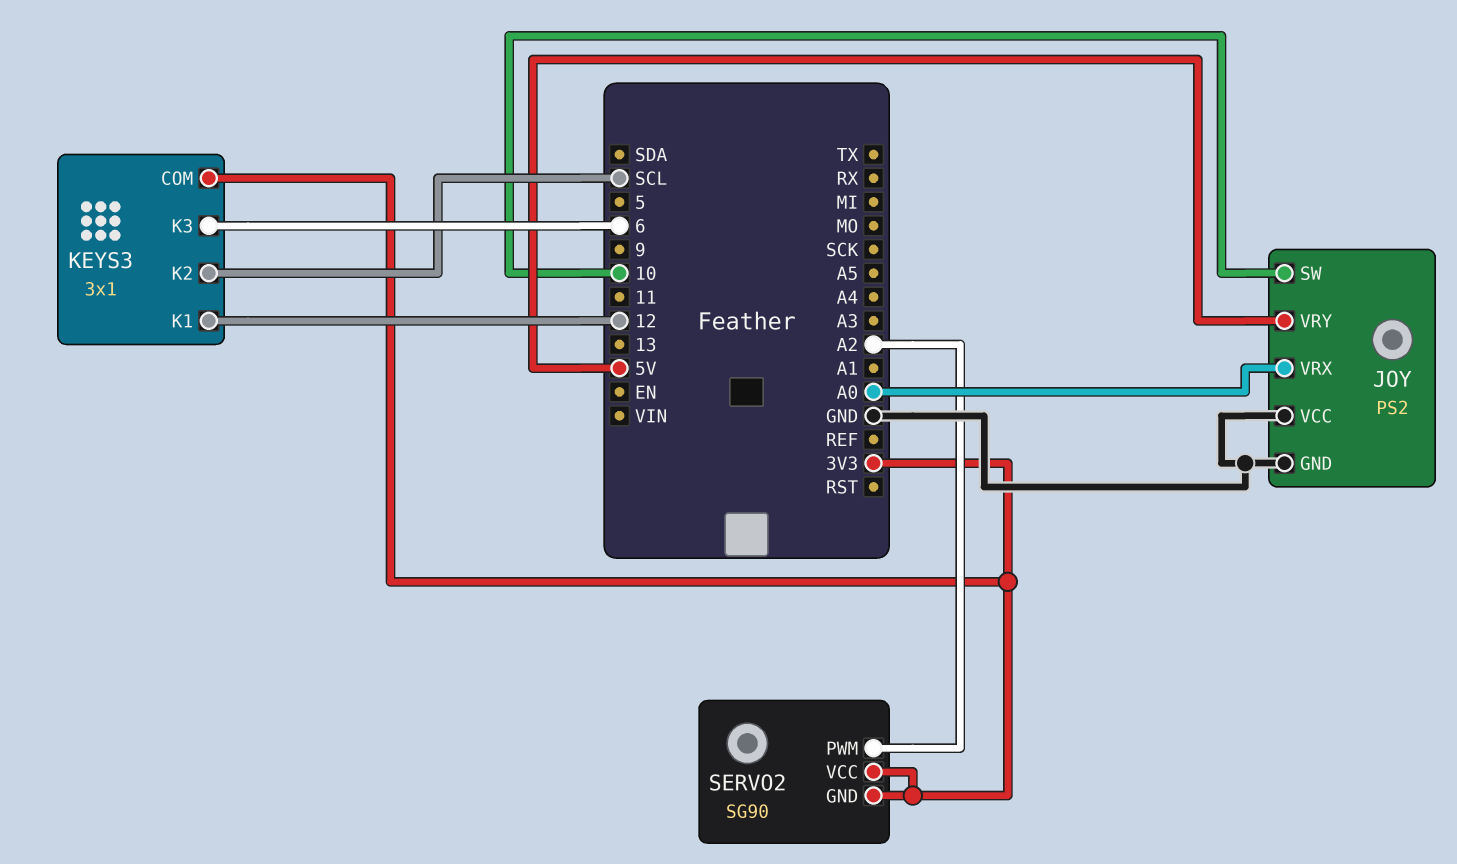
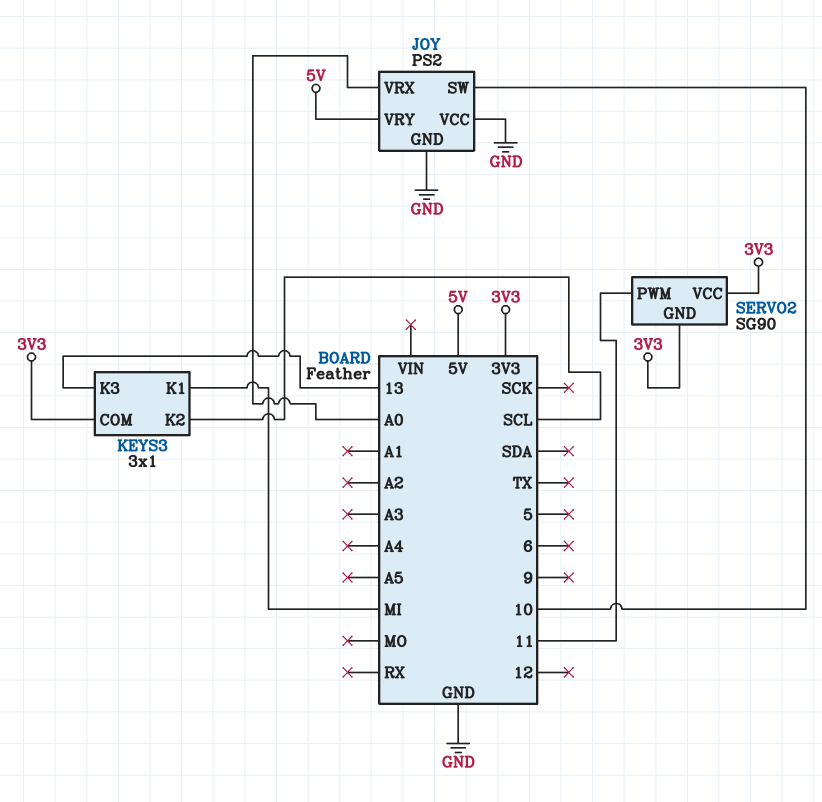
KEYS3 pin K1: 12 -> MI
KEYS3 pin K3: 6 -> 13
SERVO2 pin PWM: A2 -> 11

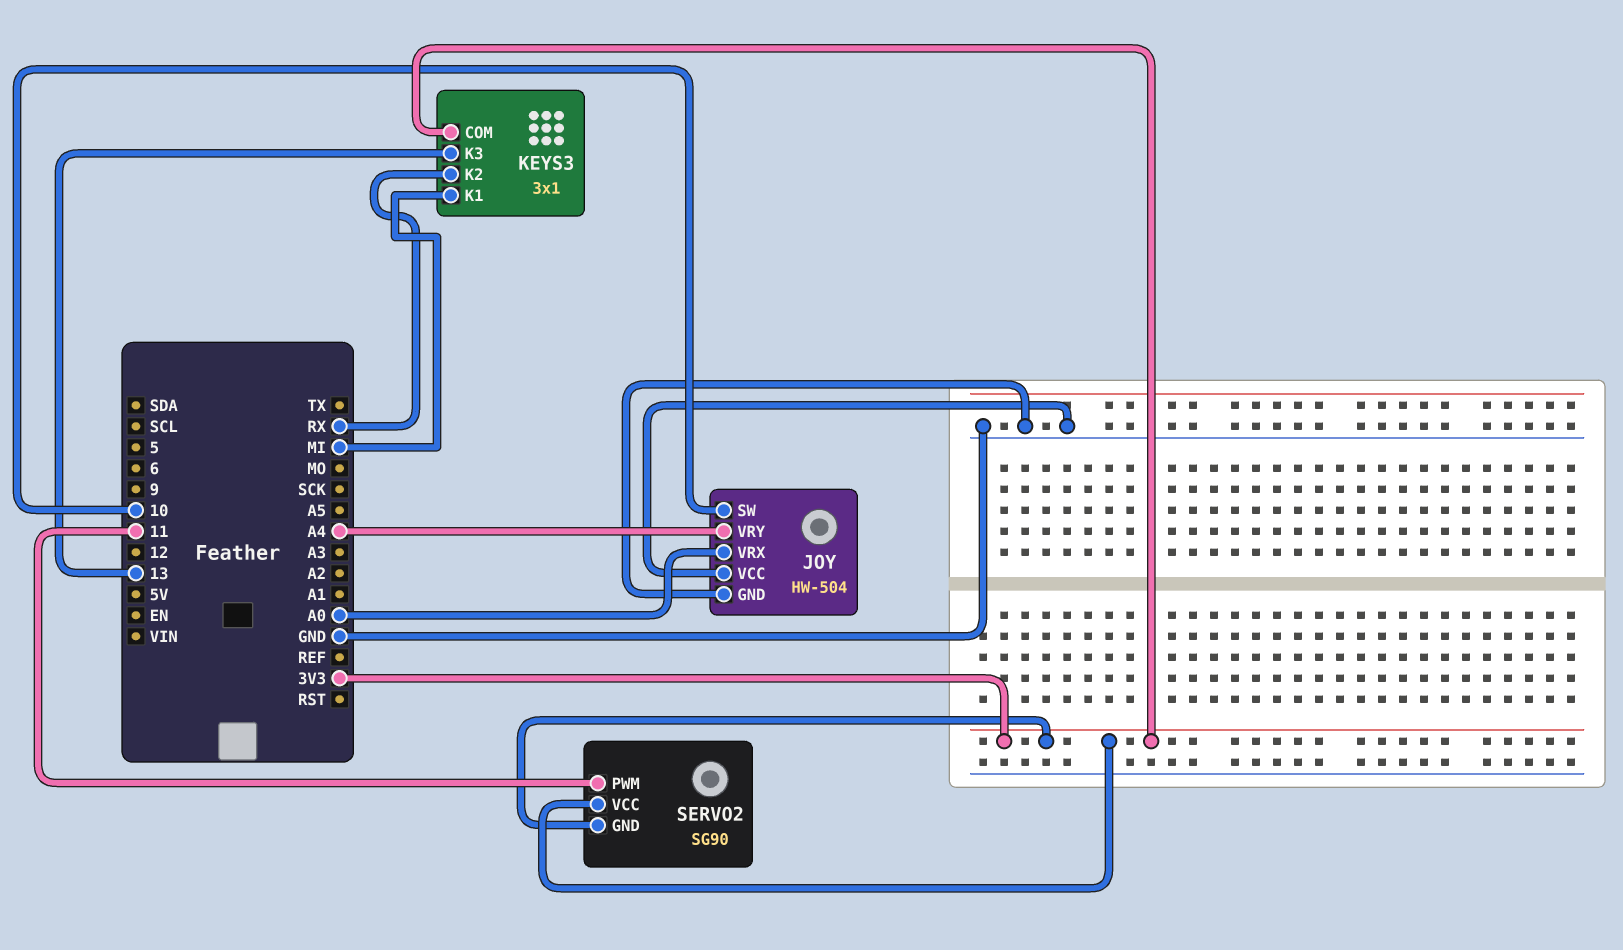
JOY: PS2 -> HW-504
JOY pin VRY: 5V -> A4
KEYS3 pin K2: SCL -> RX

